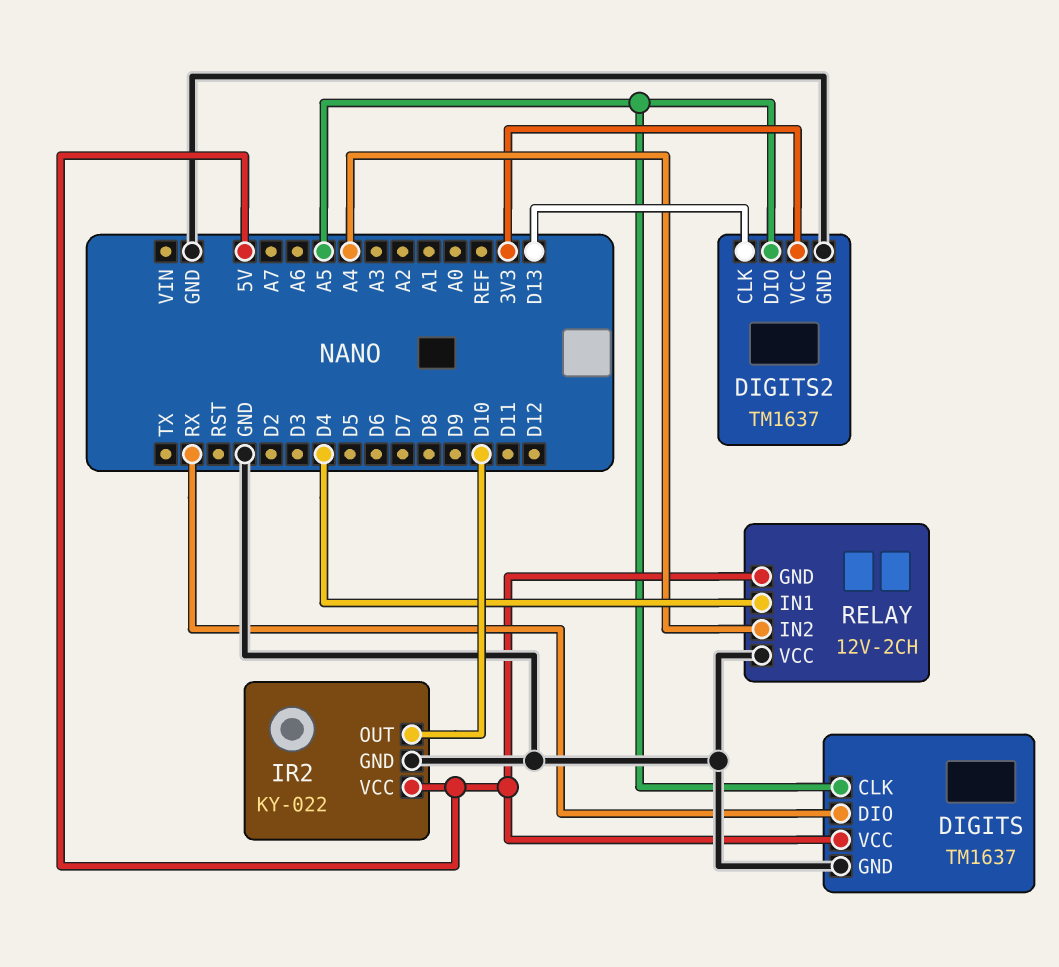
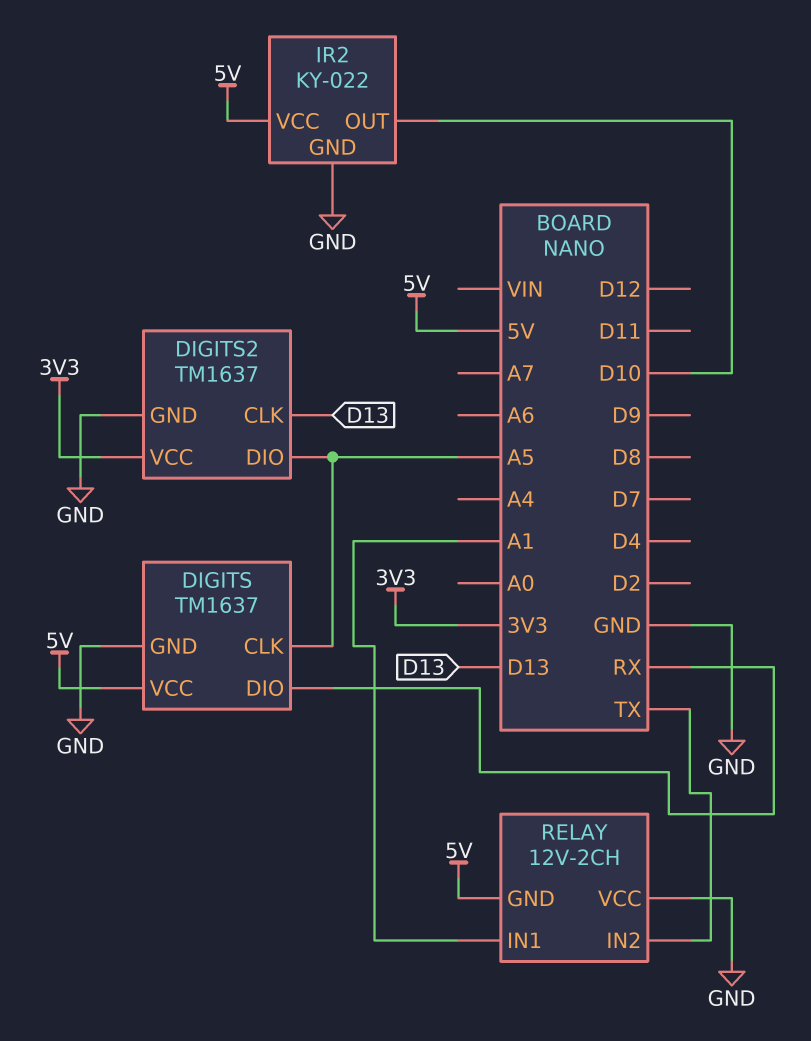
RELAY pin IN1: D4 -> A1
RELAY pin IN2: A4 -> TX

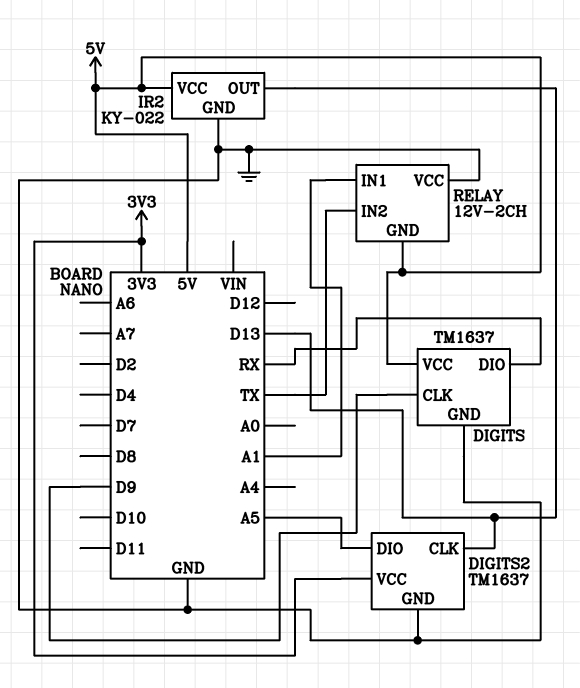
DIGITS pin CLK: A5 -> D9
IR2 pin OUT: D10 -> D13

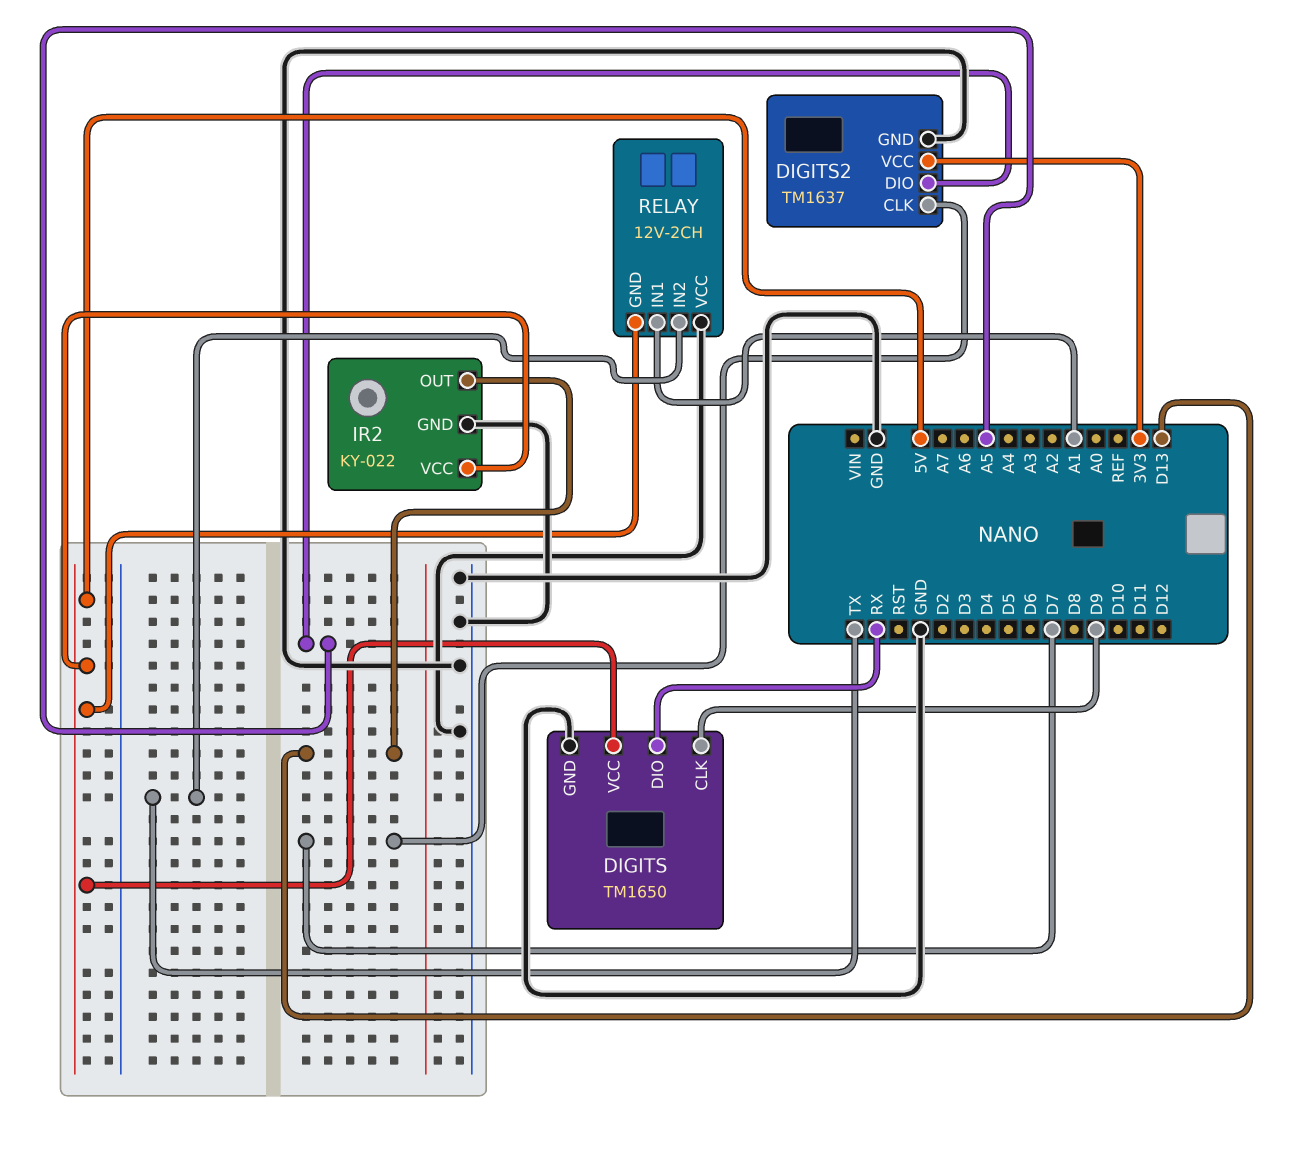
DIGITS: TM1637 -> TM1650
DIGITS2 pin CLK: D13 -> D7

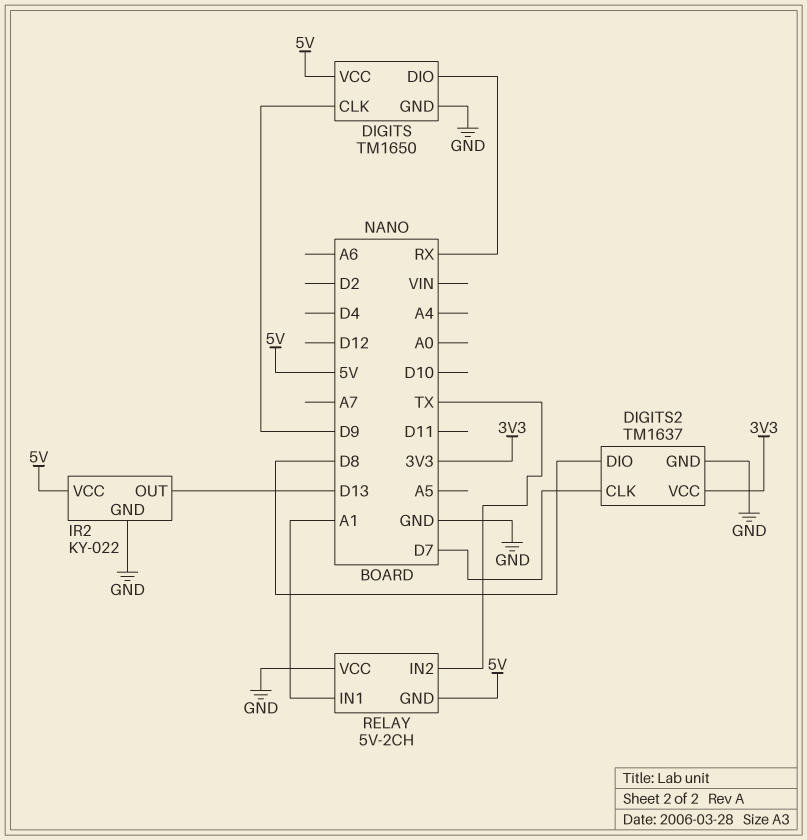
DIGITS2 pin DIO: A5 -> D8
RELAY: 12V-2CH -> 5V-2CH

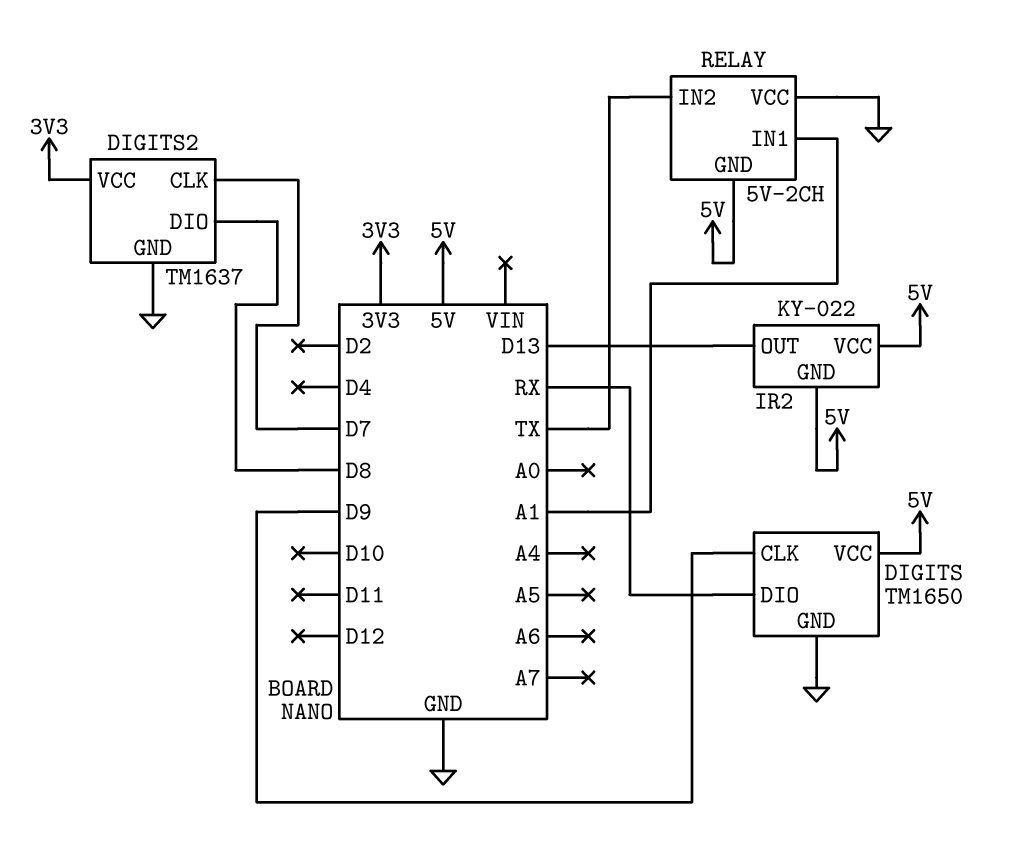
IR2 pin GND: GND -> 5V

